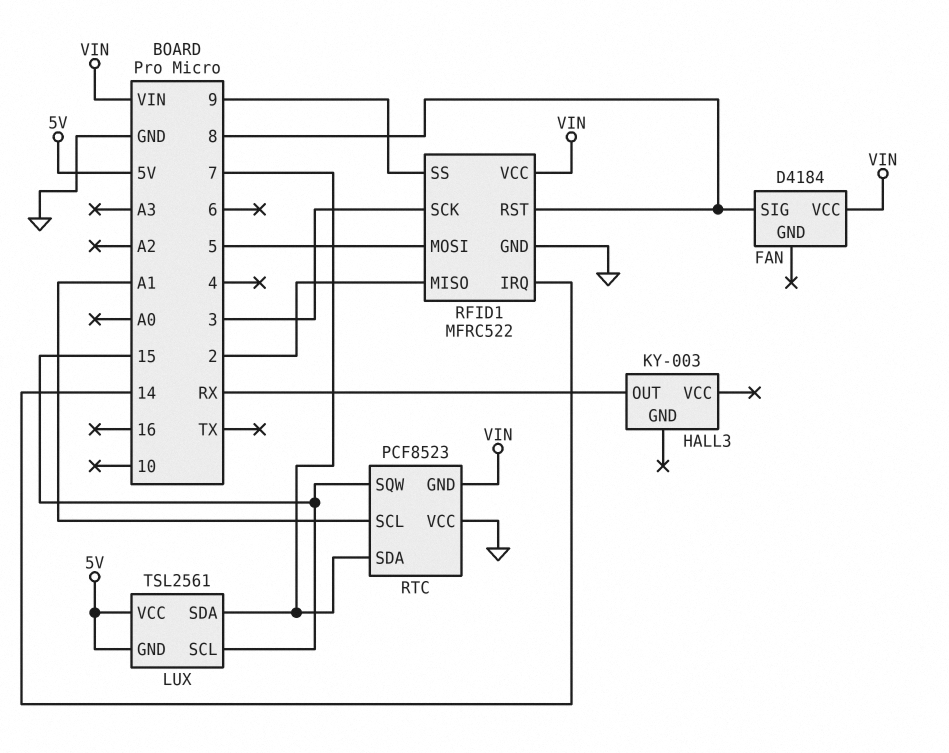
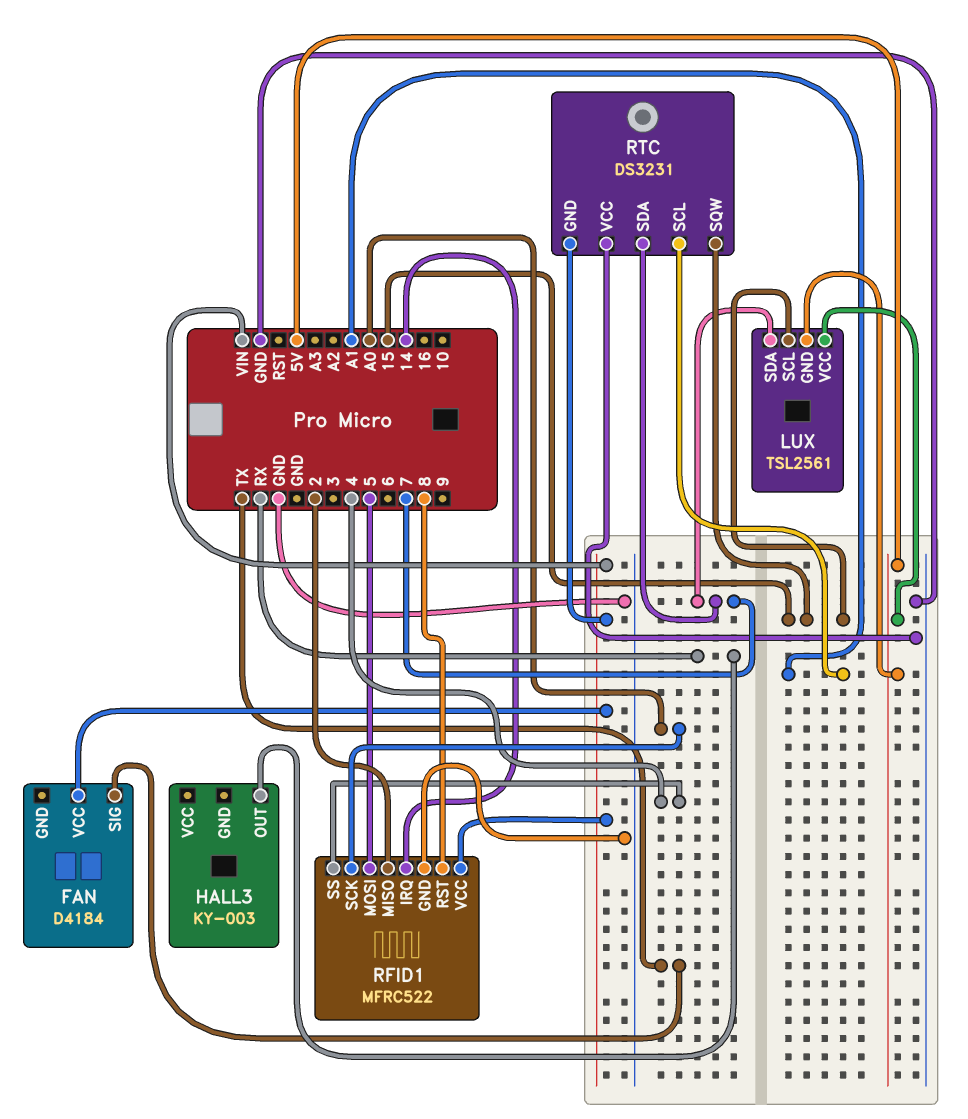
FAN pin SIG: 8 -> TX
RFID1 pin SCK: 3 -> A0
RFID1 pin SS: 9 -> 4
RTC: PCF8523 -> DS3231

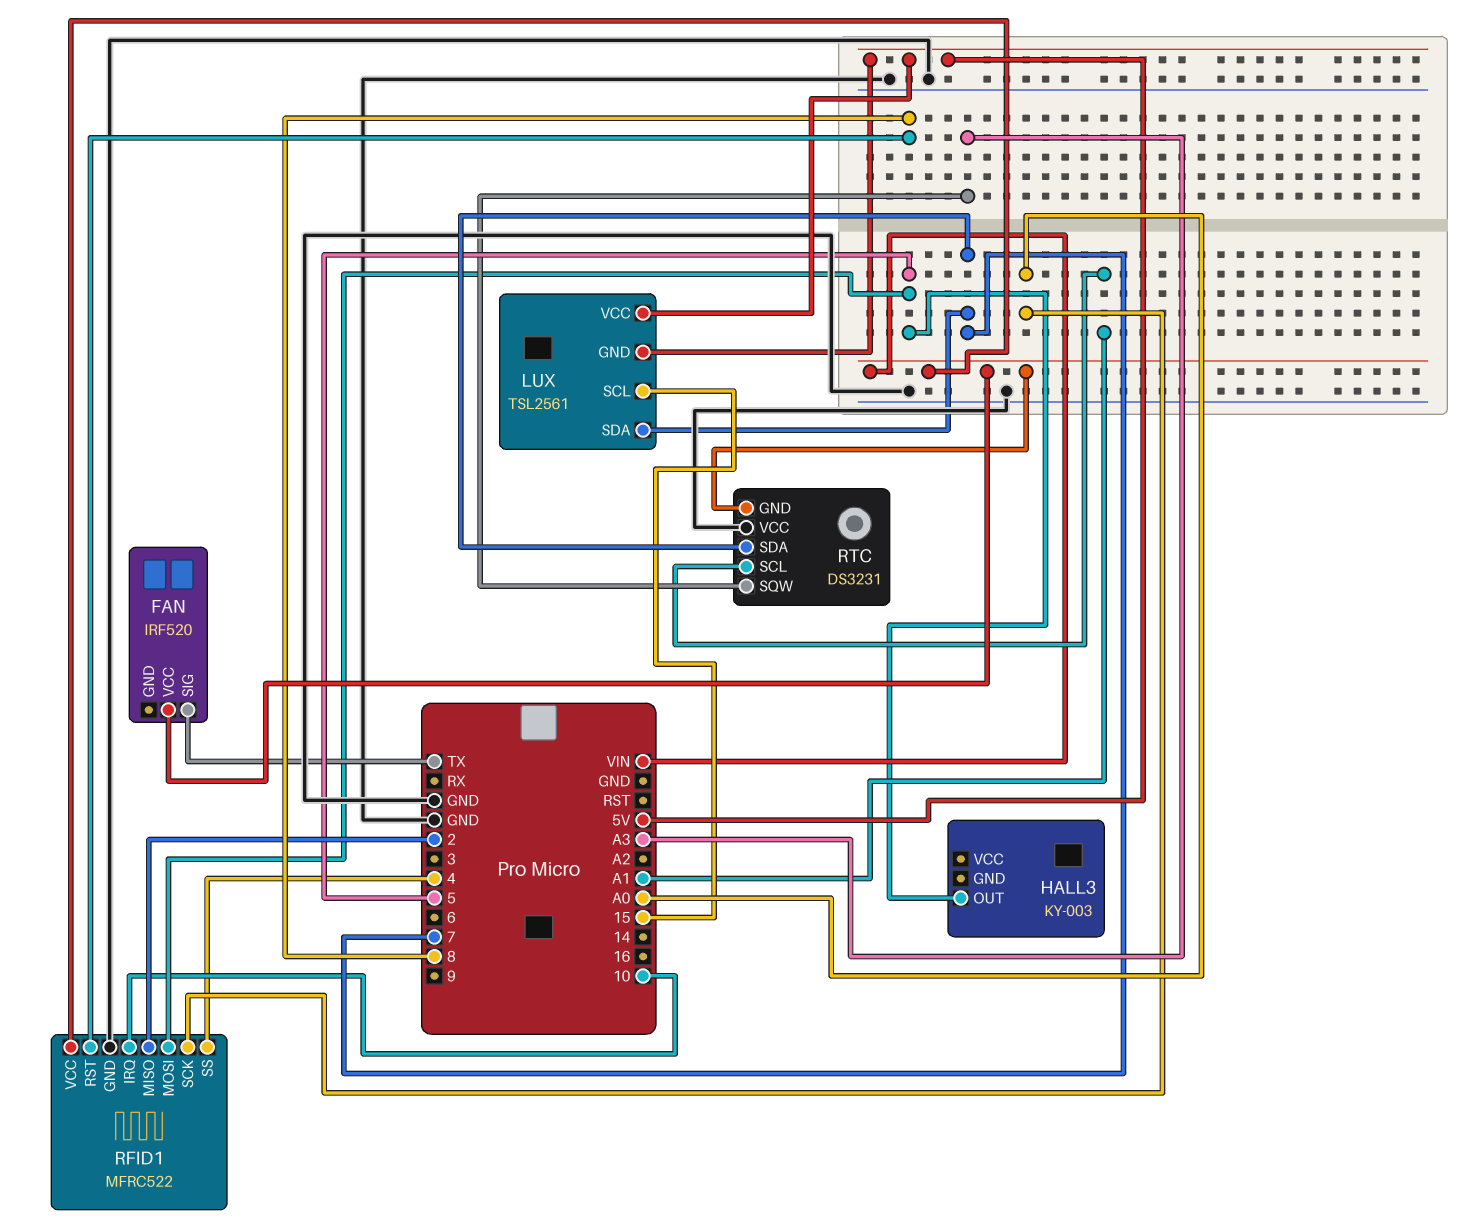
FAN: D4184 -> IRF520
HALL3 pin OUT: RX -> 5
RFID1 pin IRQ: 14 -> 10
RTC pin SQW: 15 -> A3

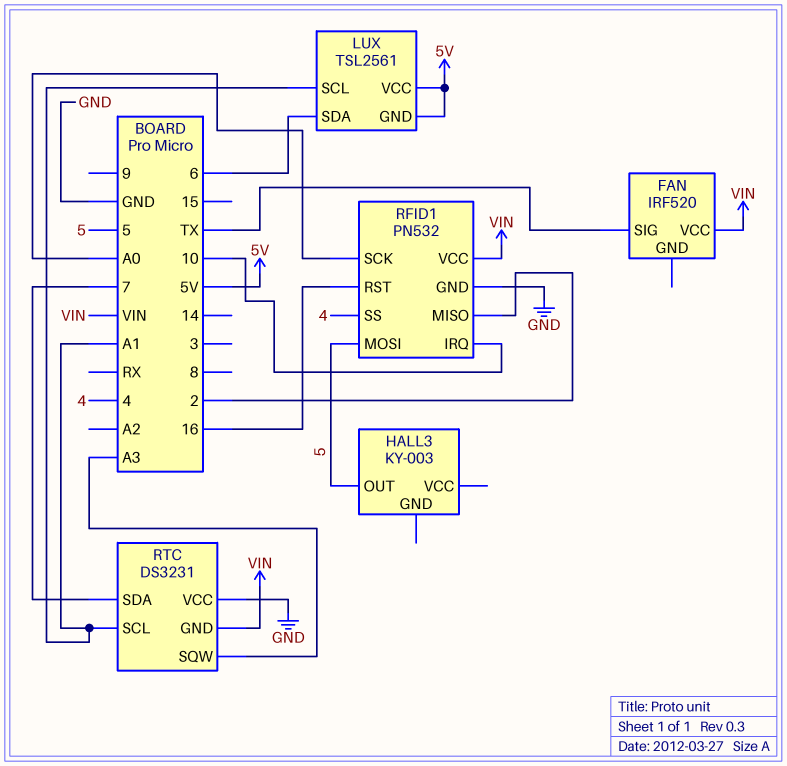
LUX pin SCL: 15 -> A1
LUX pin SDA: 7 -> 6
RFID1: MFRC522 -> PN532
RFID1 pin RST: 8 -> 16

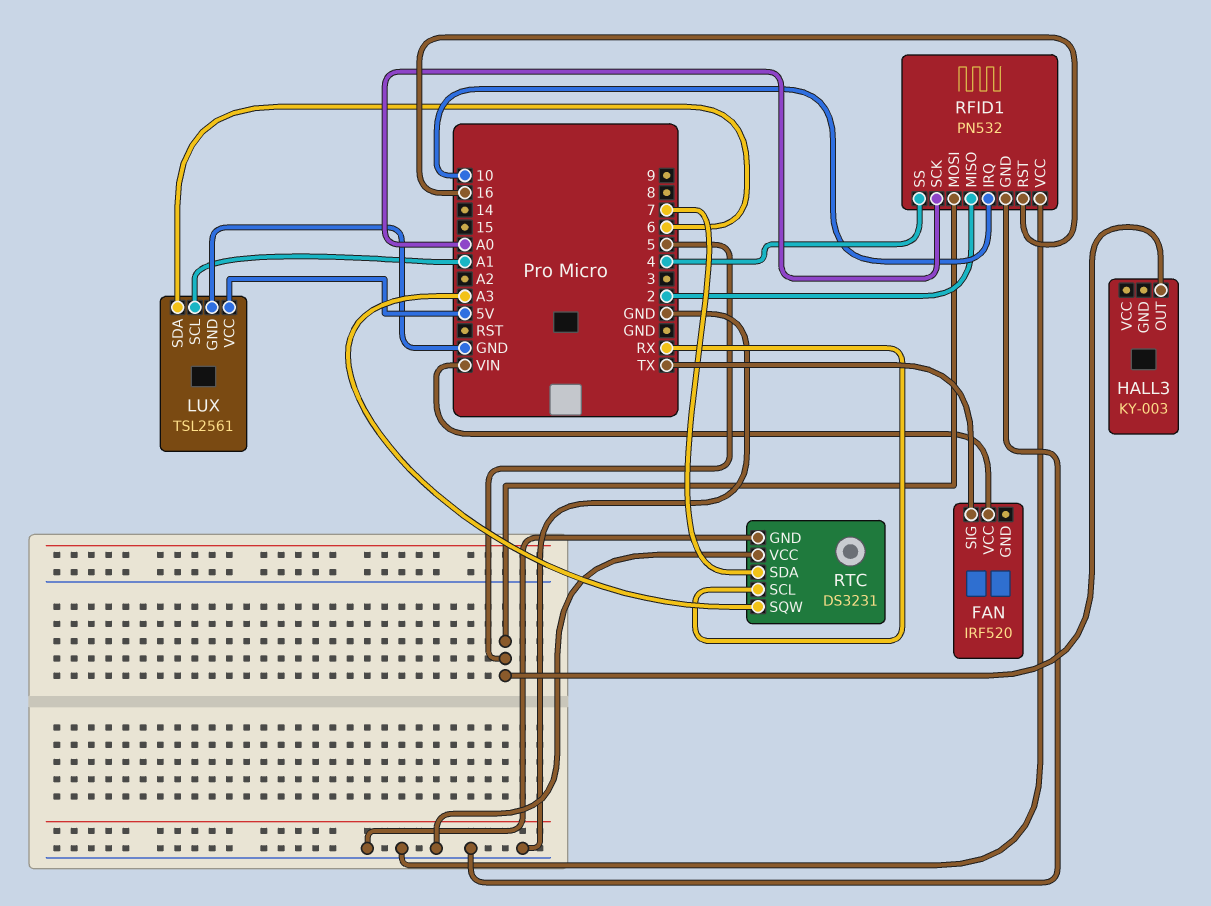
LUX pin GND: 5V -> GND
RFID1 pin VCC: VIN -> GND
RTC pin GND: VIN -> GND
RTC pin SCL: A1 -> RX

